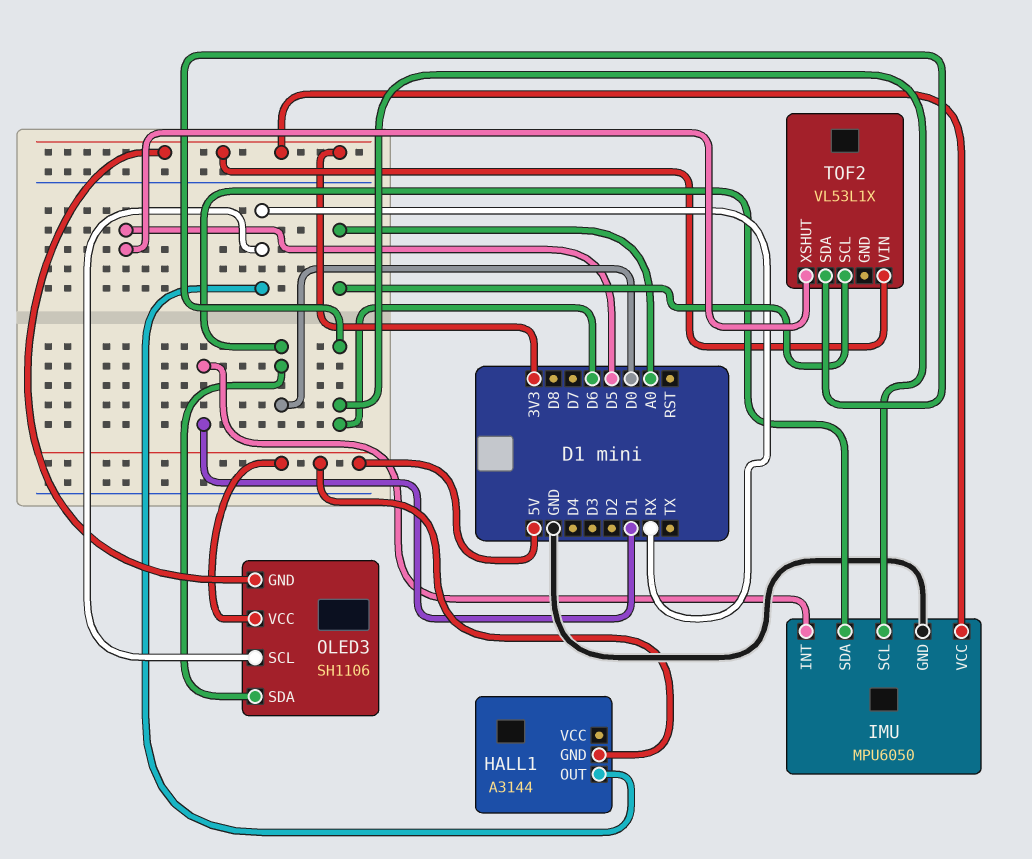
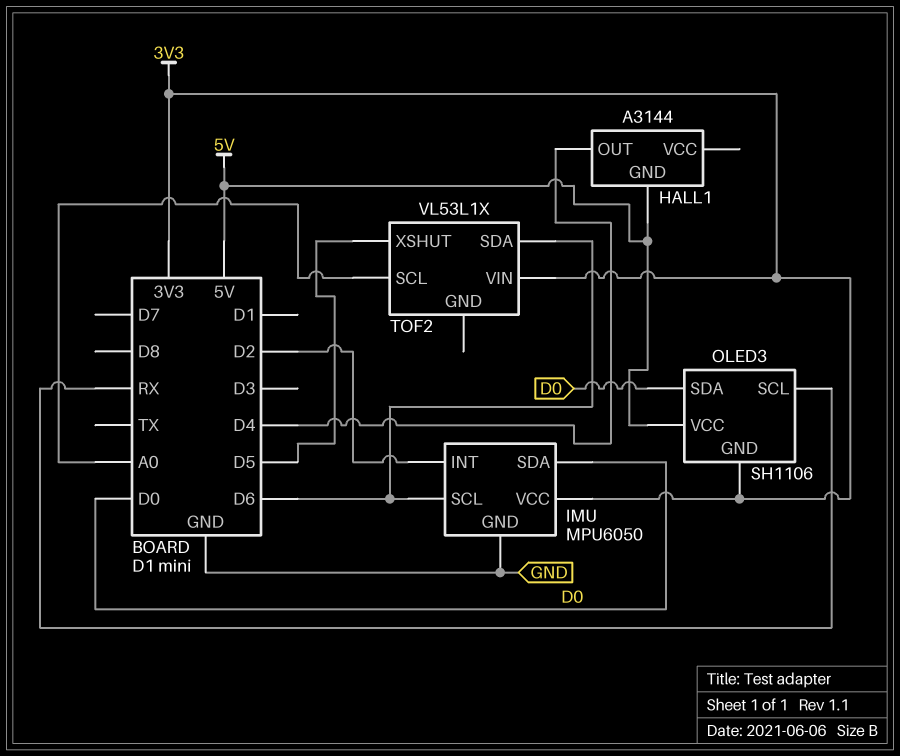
HALL1 pin OUT: RX -> D4
IMU pin INT: D1 -> D2

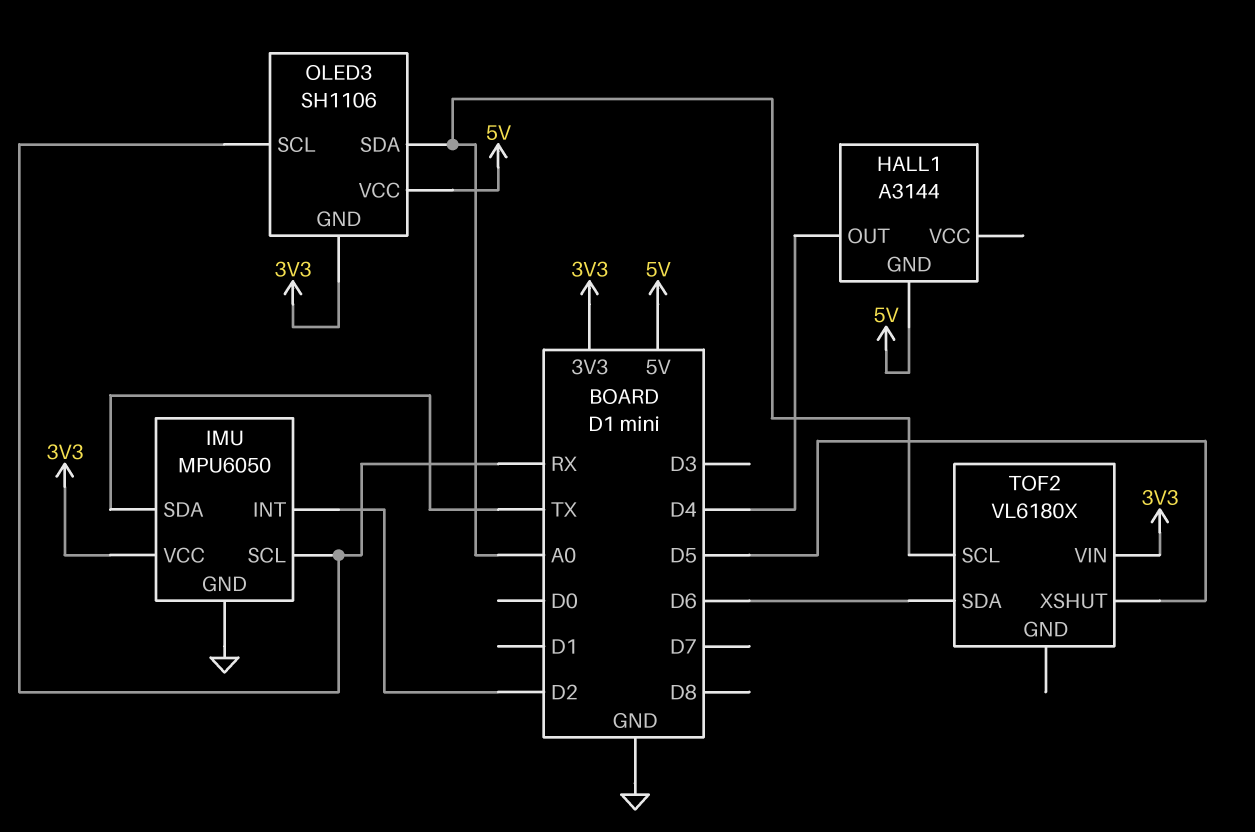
IMU pin SCL: D6 -> RX
IMU pin SDA: D0 -> TX
OLED3 pin SDA: D0 -> A0
TOF2: VL53L1X -> VL6180X

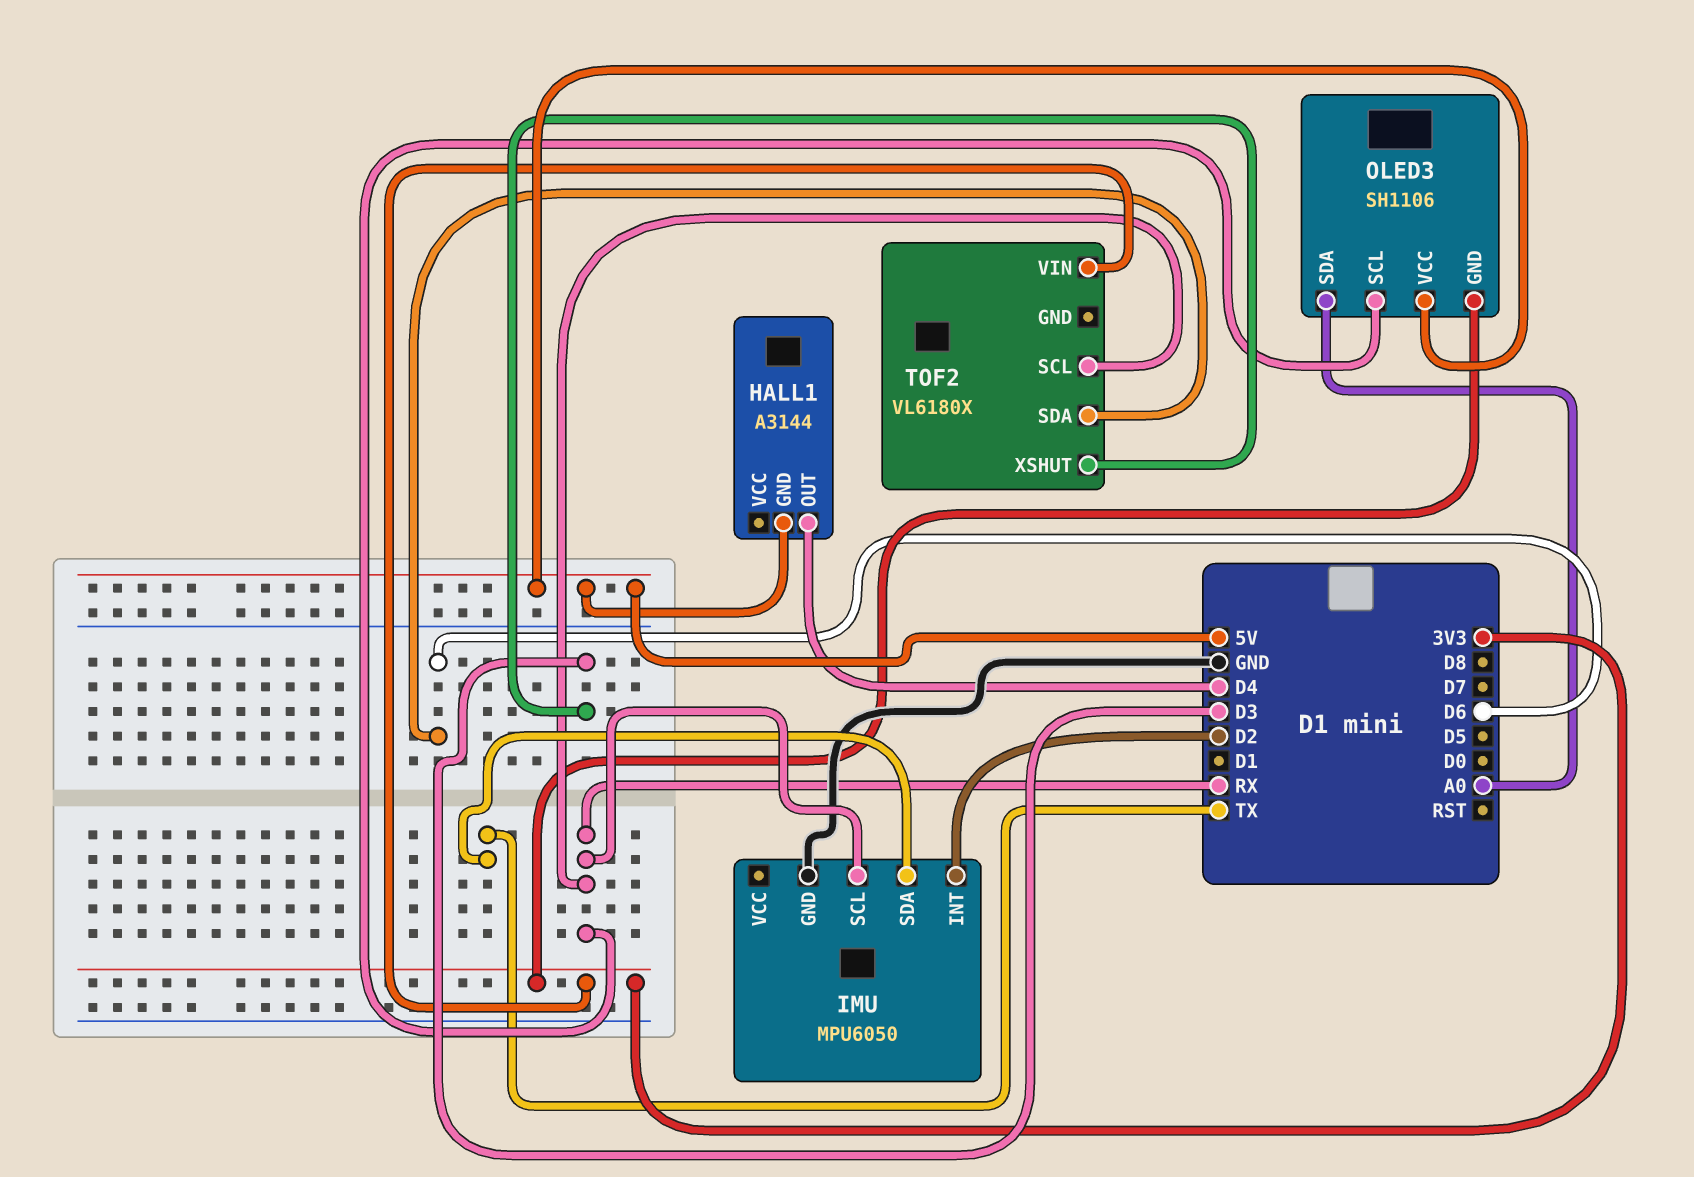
IMU pin VCC: 3V3 -> none
TOF2 pin SCL: A0 -> RX
TOF2 pin XSHUT: D5 -> D3

